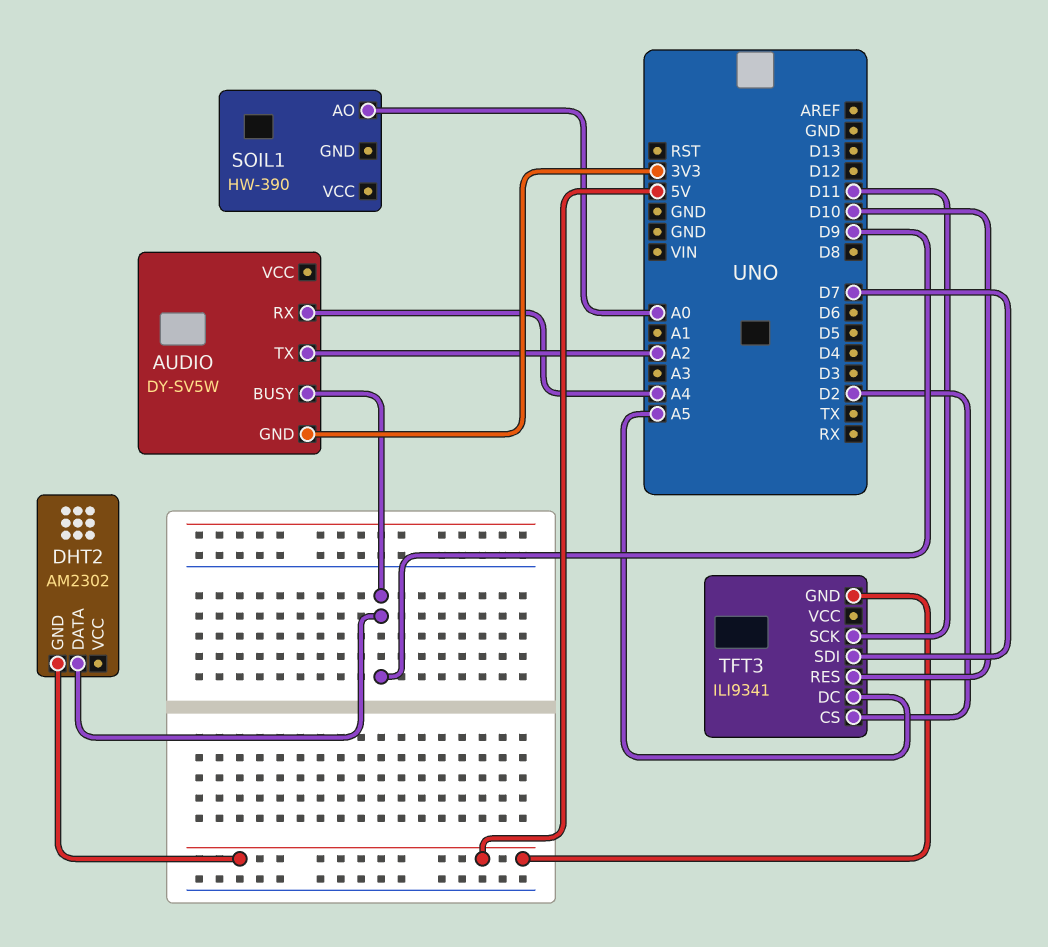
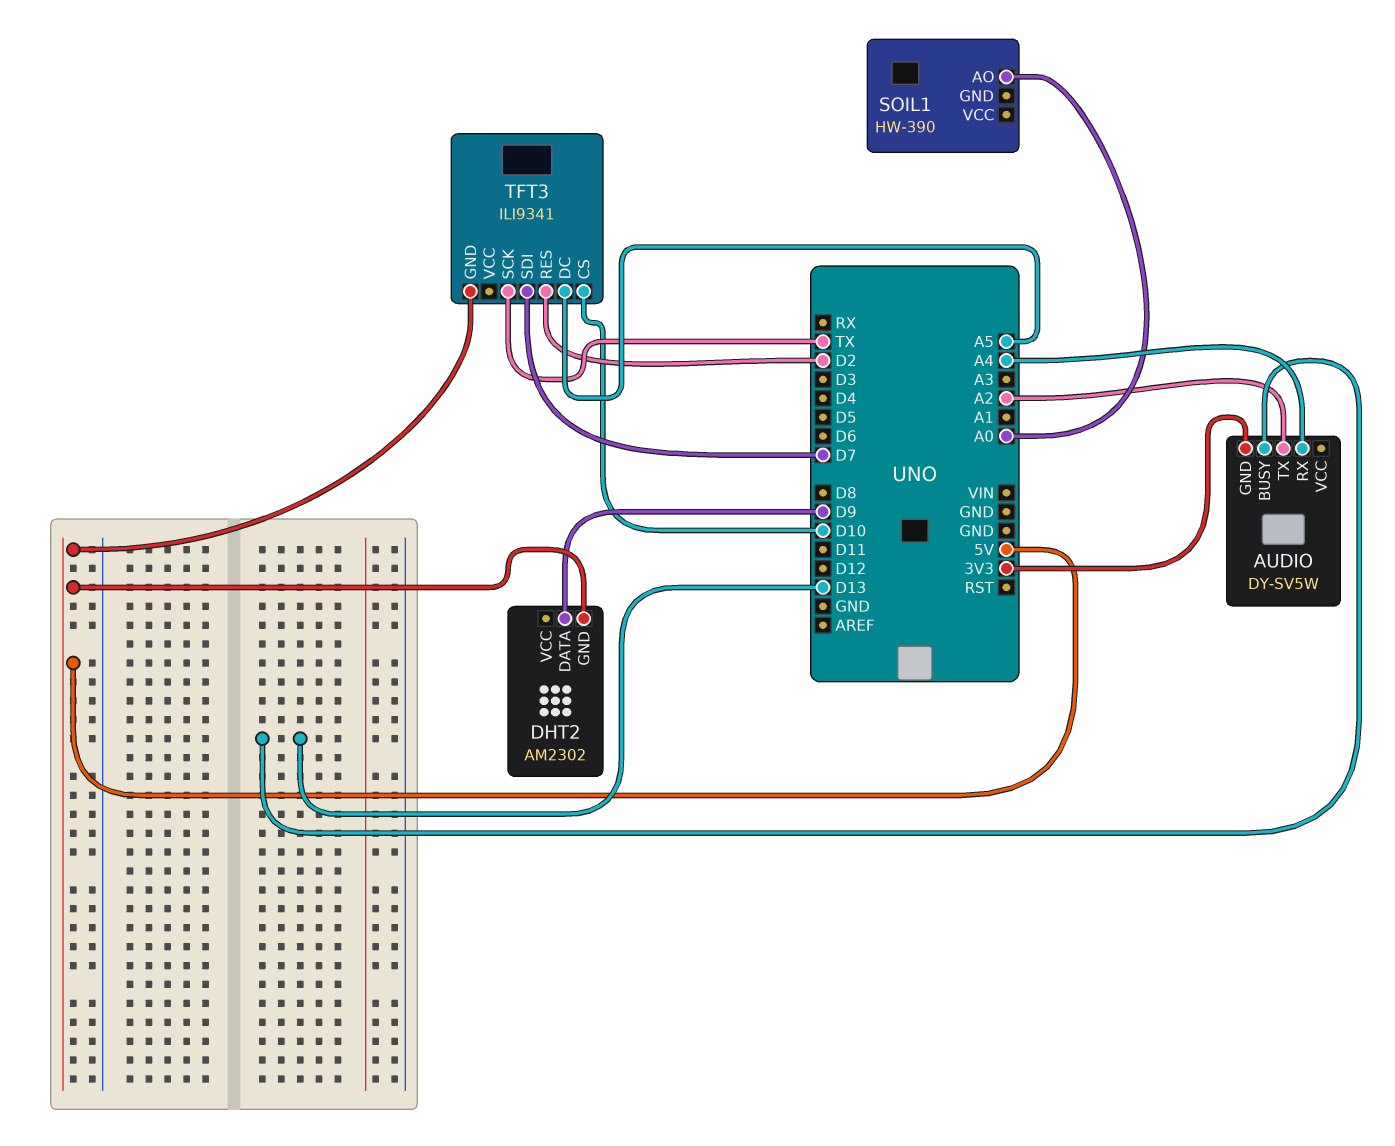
AUDIO pin BUSY: D9 -> D13
TFT3 pin CS: D2 -> D10
TFT3 pin RES: D10 -> D2
TFT3 pin SCK: D11 -> TX

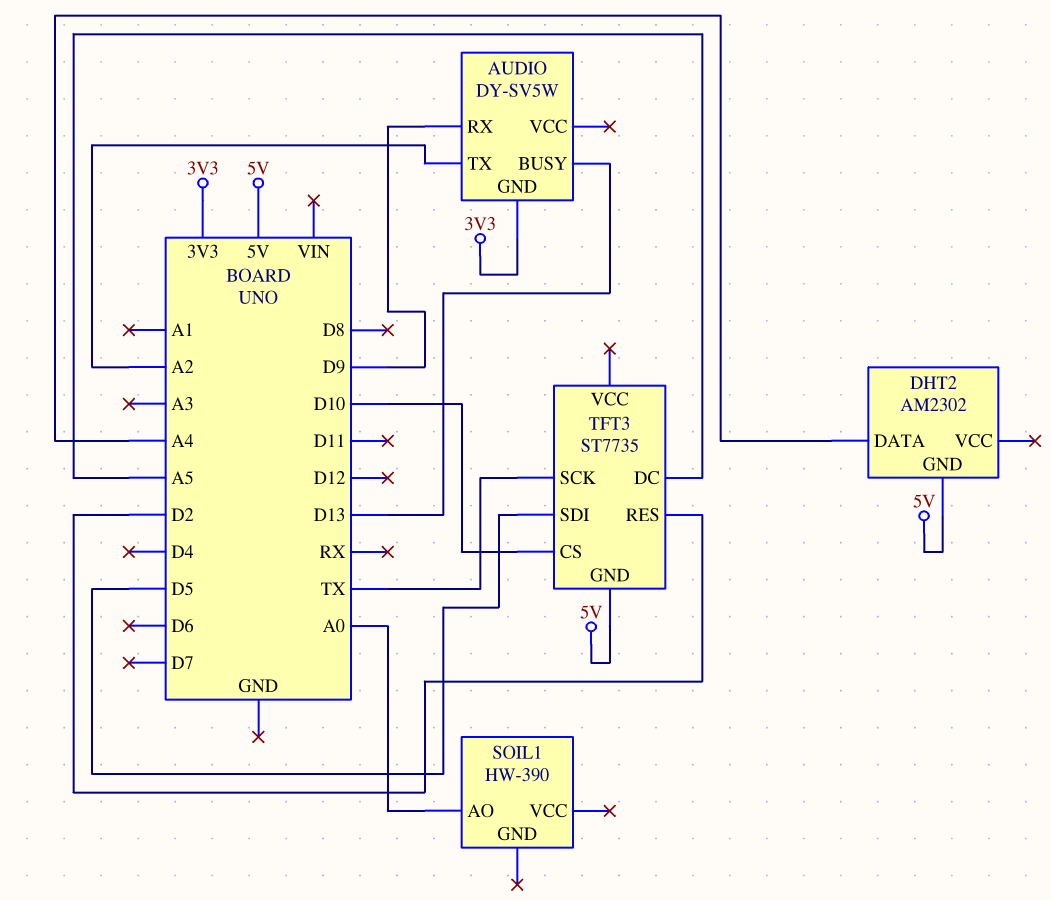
AUDIO pin RX: A4 -> D9
DHT2 pin DATA: D9 -> A4
TFT3: ILI9341 -> ST7735
TFT3 pin SDI: D7 -> D5

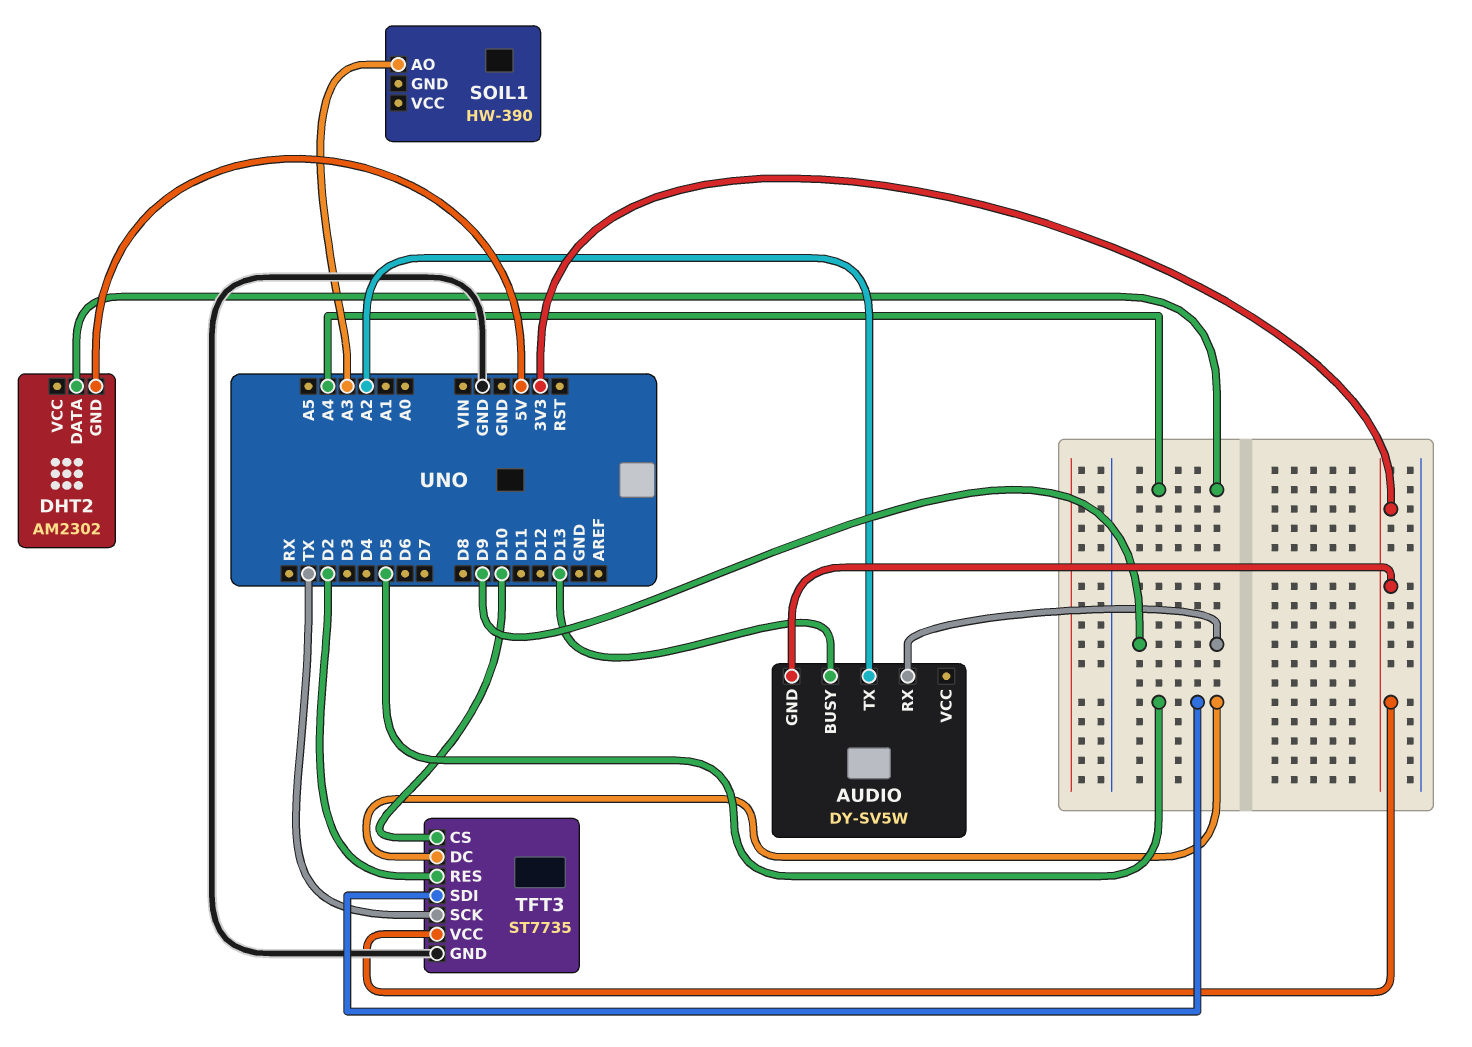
SOIL1 pin AO: A0 -> A3
TFT3 pin DC: A5 -> D5
TFT3 pin GND: 5V -> GND
TFT3 pin VCC: none -> 3V3

